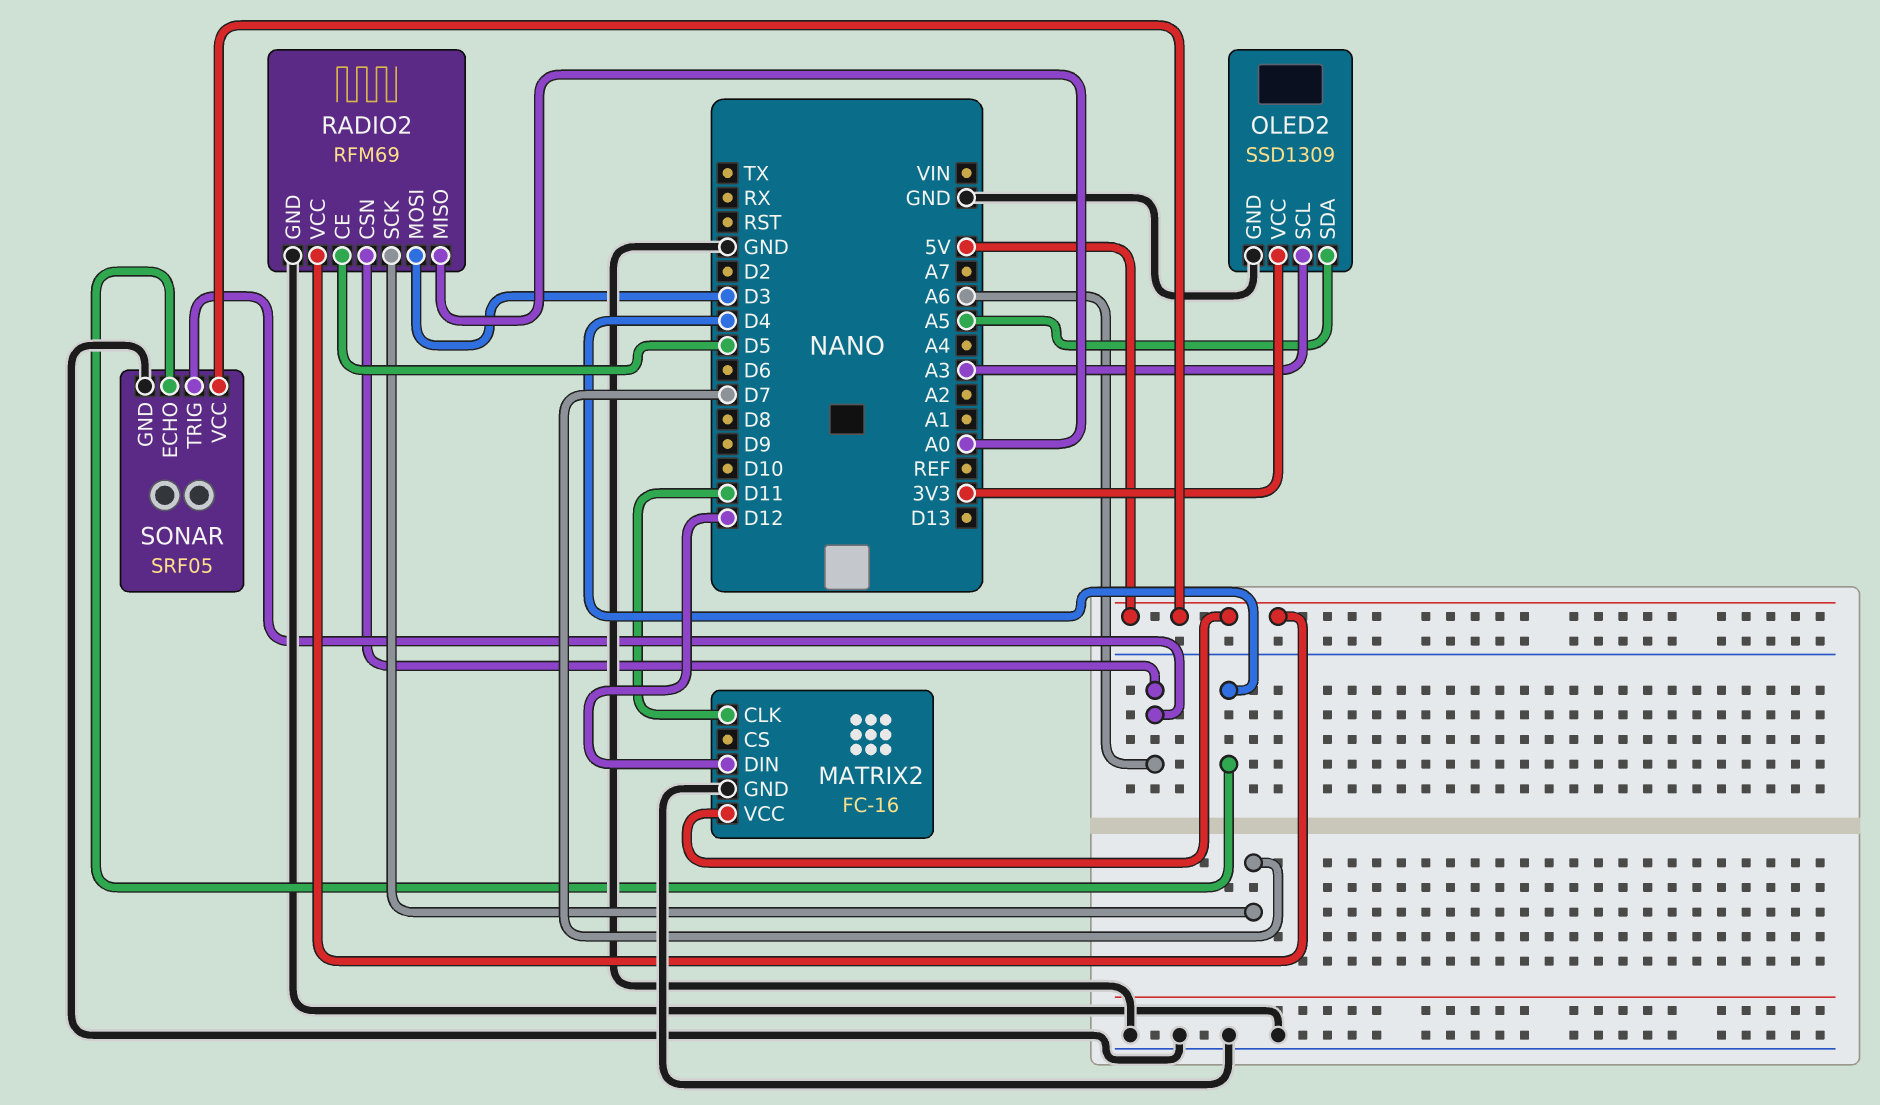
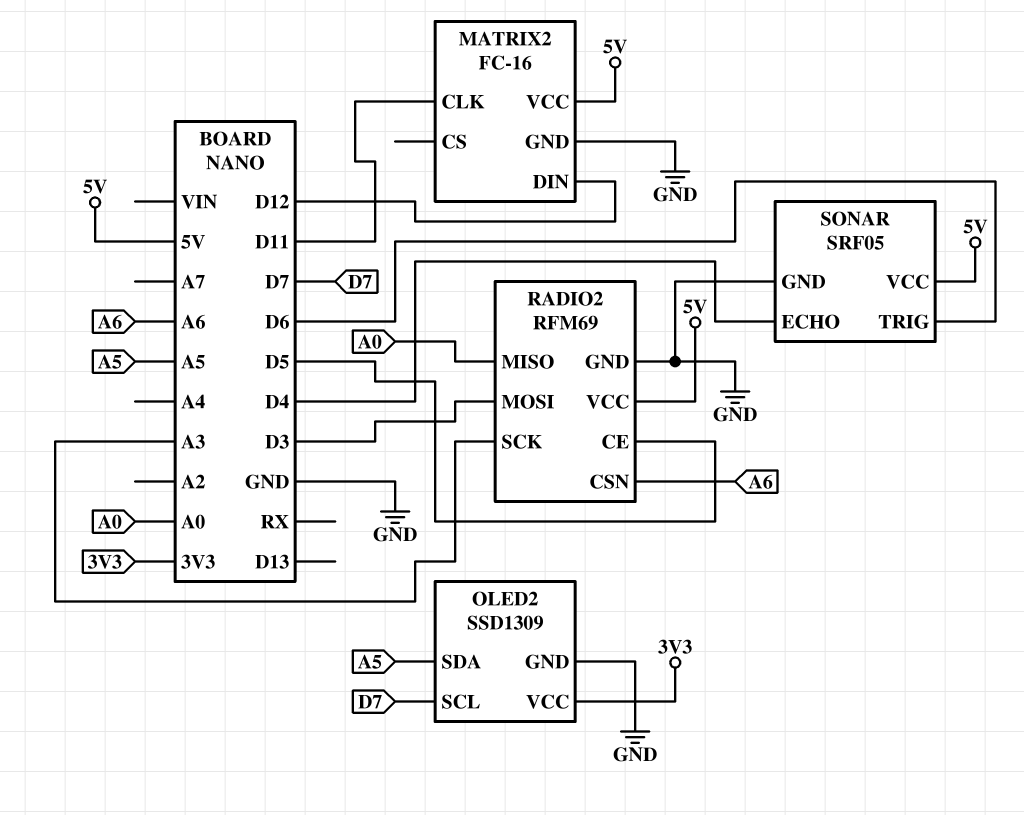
OLED2 pin SCL: A3 -> D7
RADIO2 pin SCK: D7 -> A3
SONAR pin TRIG: A6 -> D6

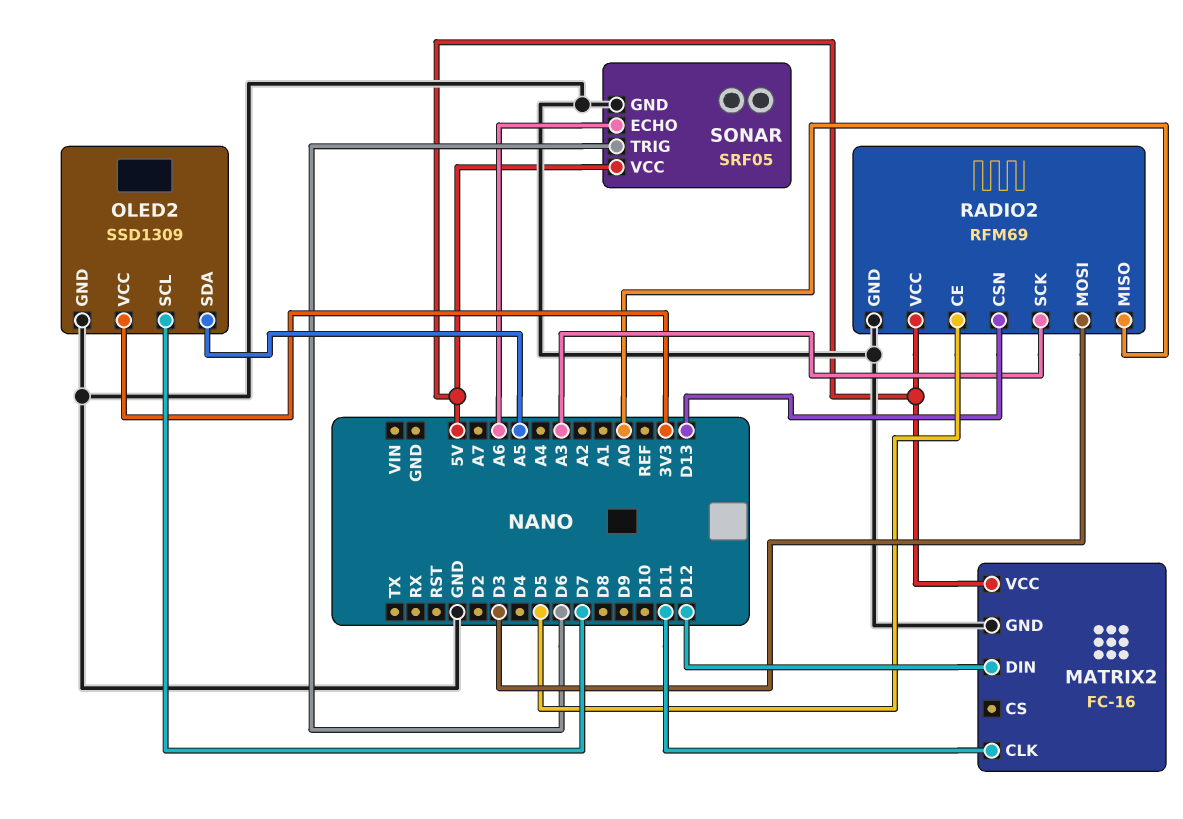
RADIO2 pin CSN: A6 -> D13
SONAR pin ECHO: D4 -> A6

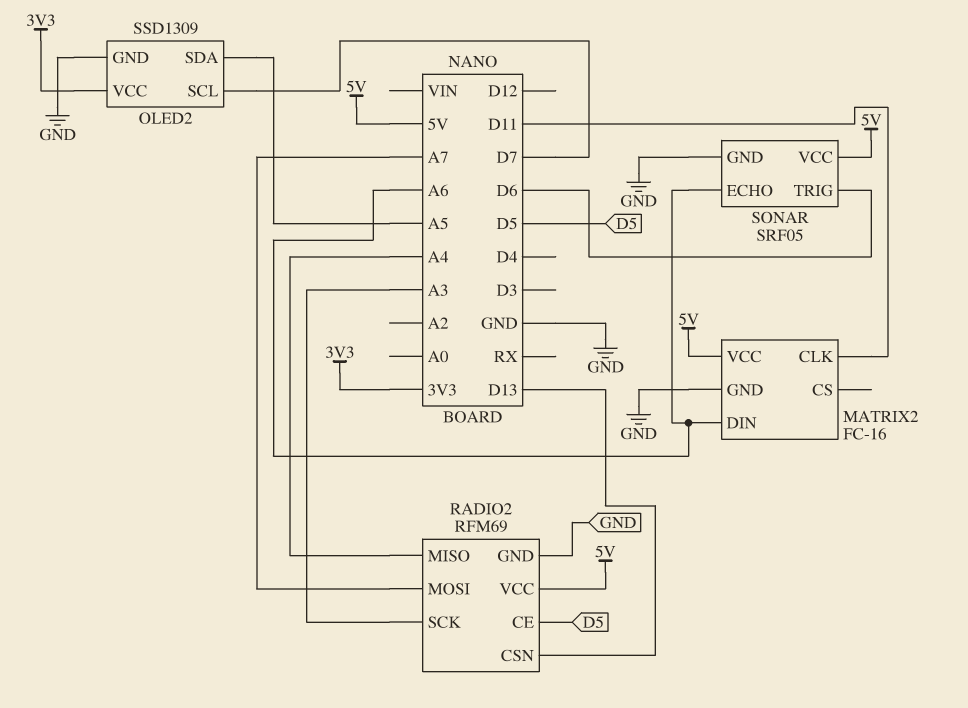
MATRIX2 pin DIN: D12 -> A6
RADIO2 pin MISO: A0 -> A4
RADIO2 pin MOSI: D3 -> A7

